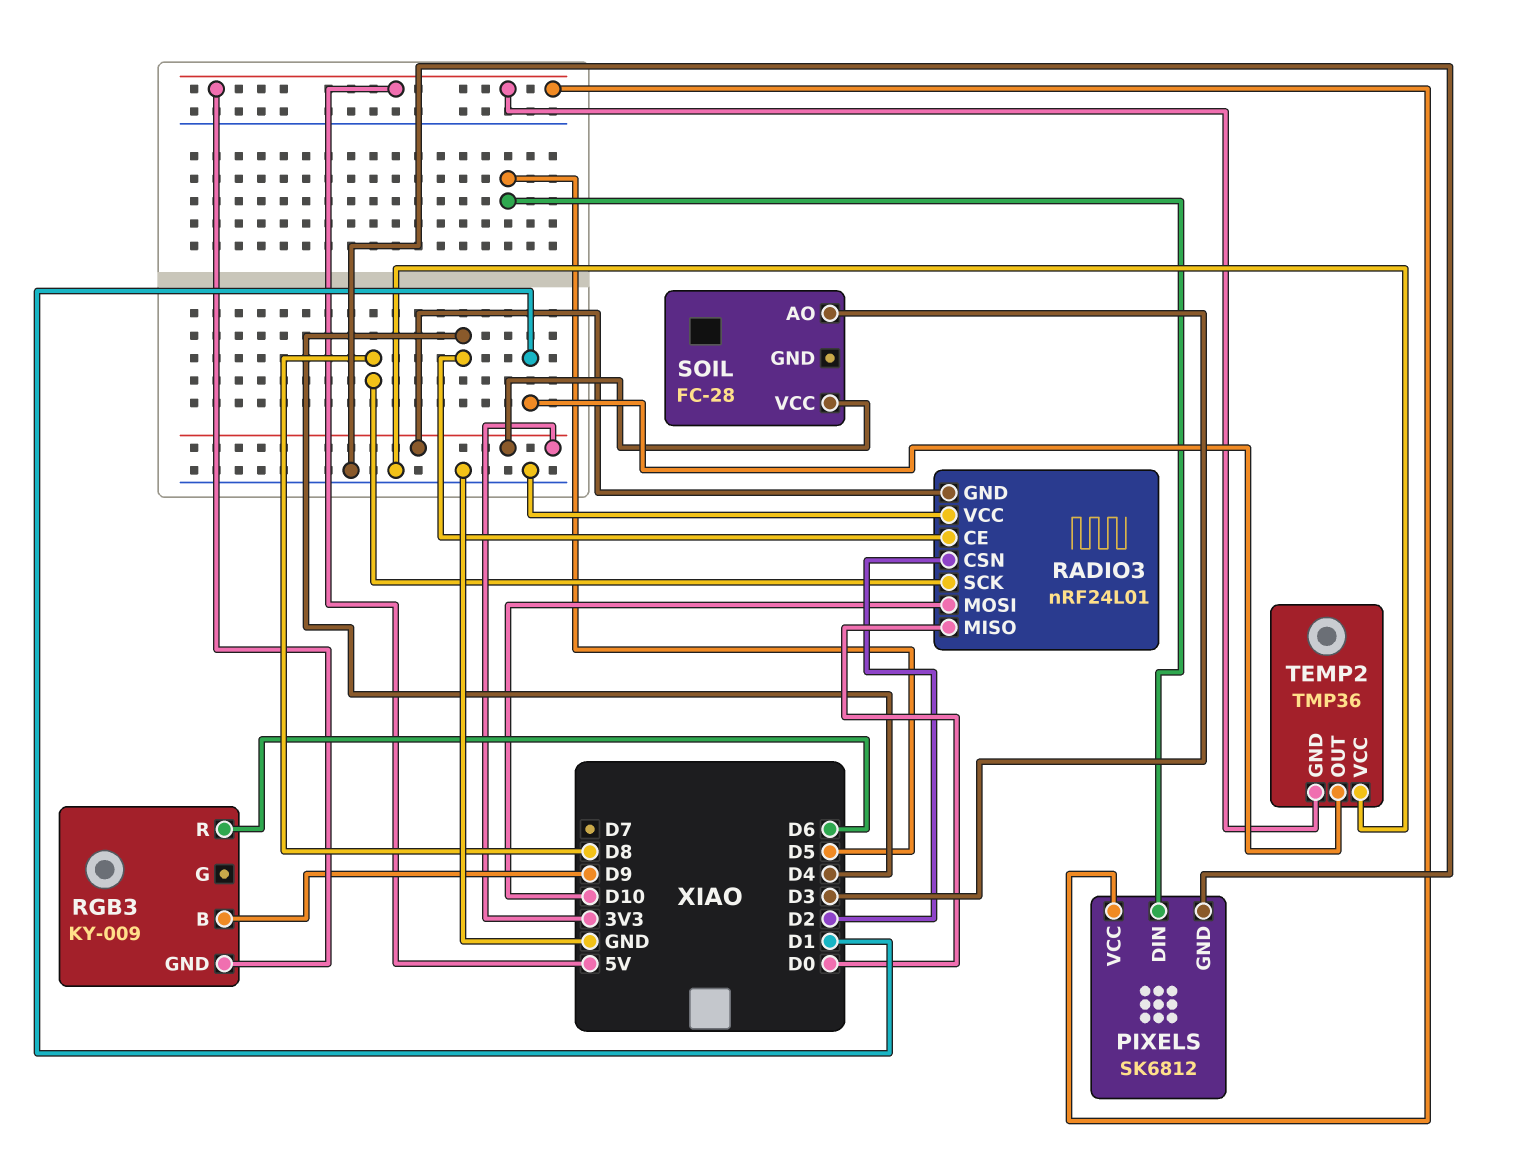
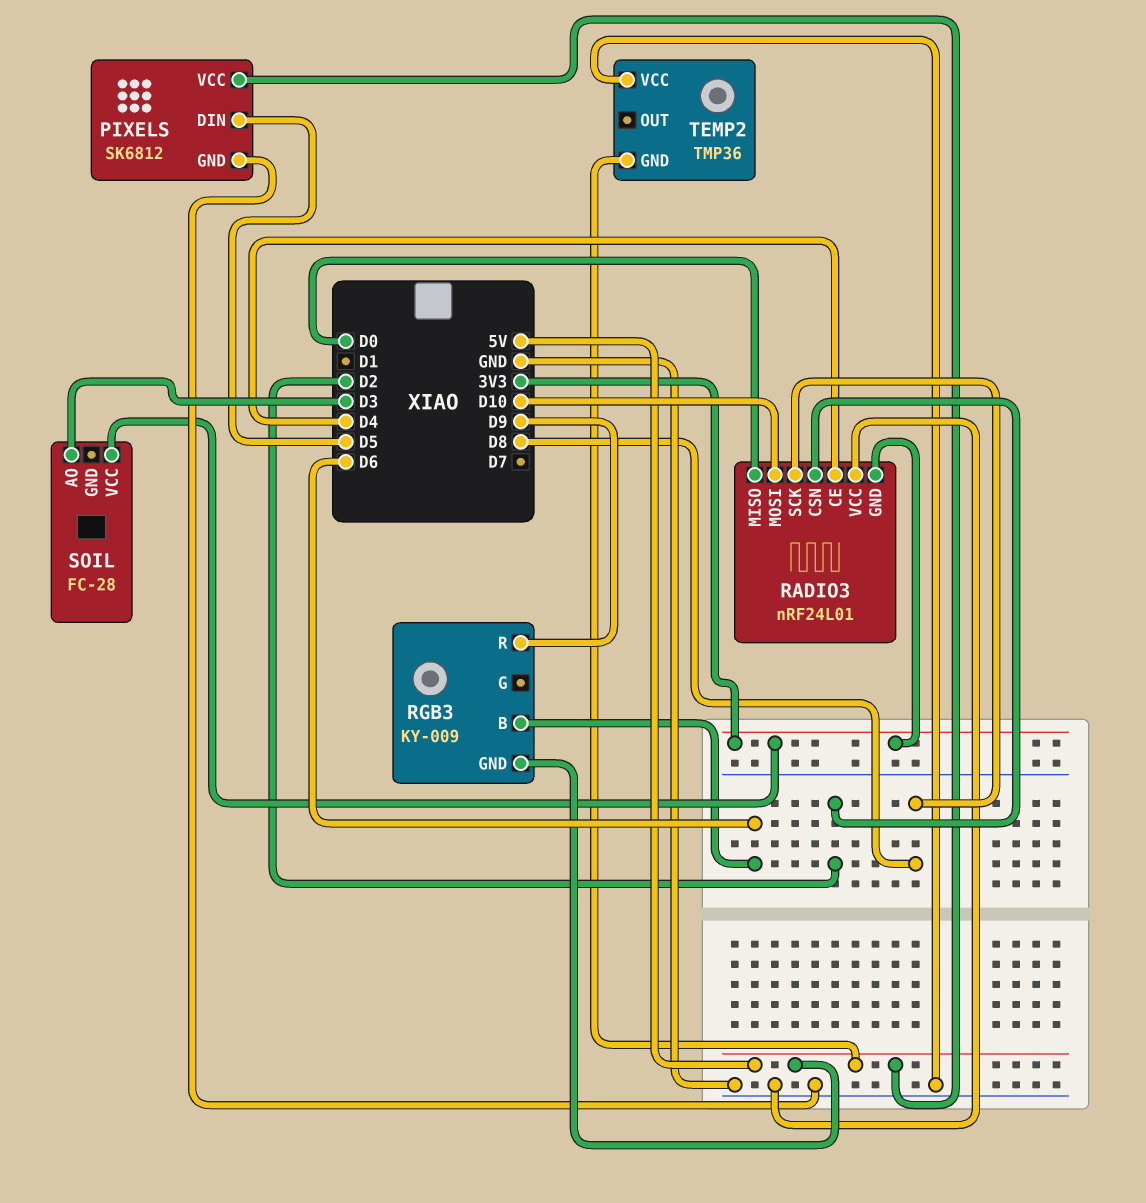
RGB3 pin B: D9 -> D6
RGB3 pin R: D6 -> D9
TEMP2 pin OUT: D1 -> none

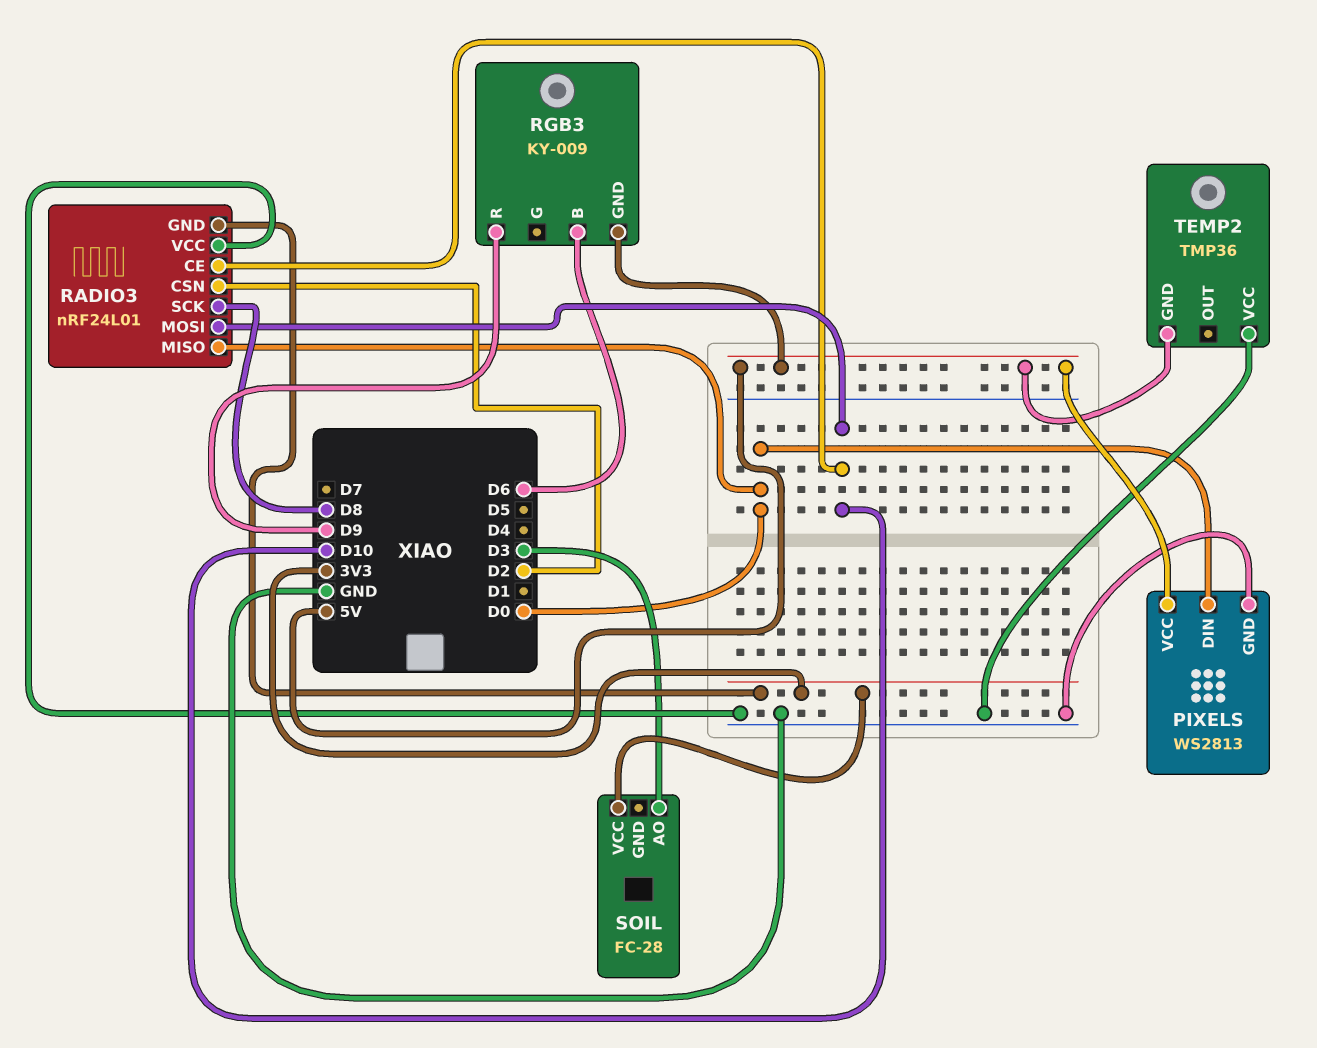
PIXELS: SK6812 -> WS2813
PIXELS pin DIN: D5 -> D0
RADIO3 pin CE: D4 -> D10

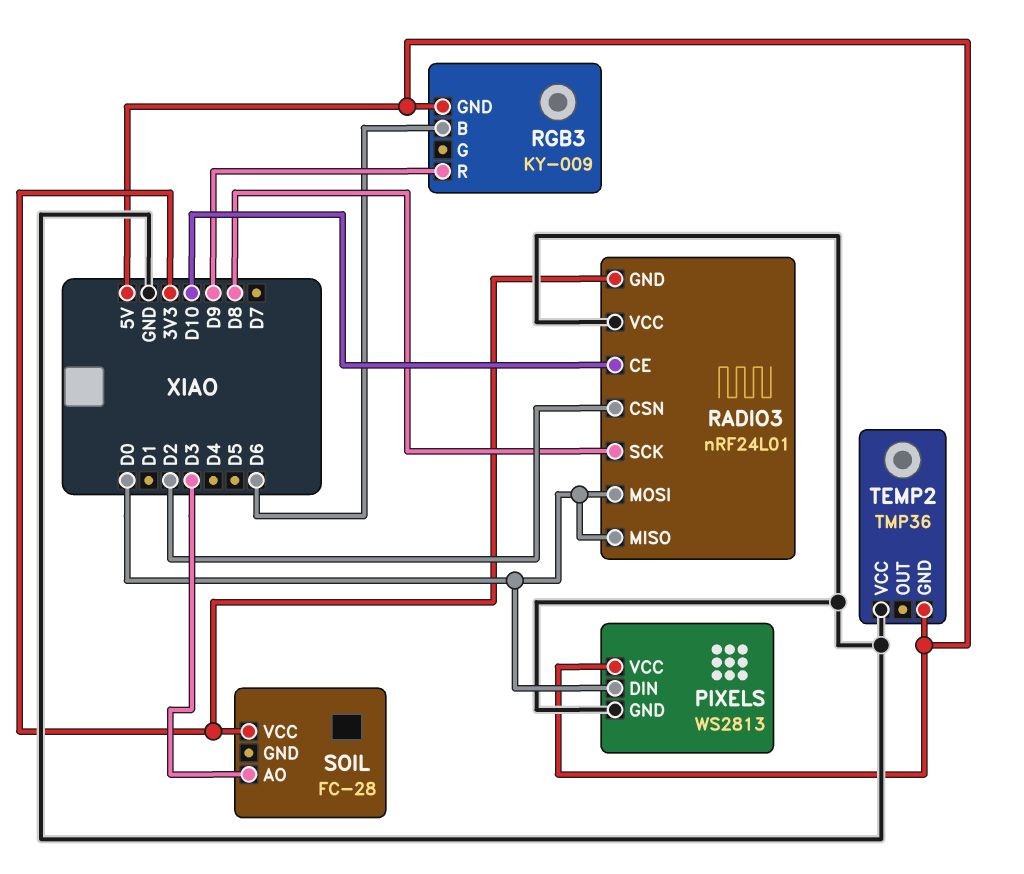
RADIO3 pin MOSI: D10 -> D0

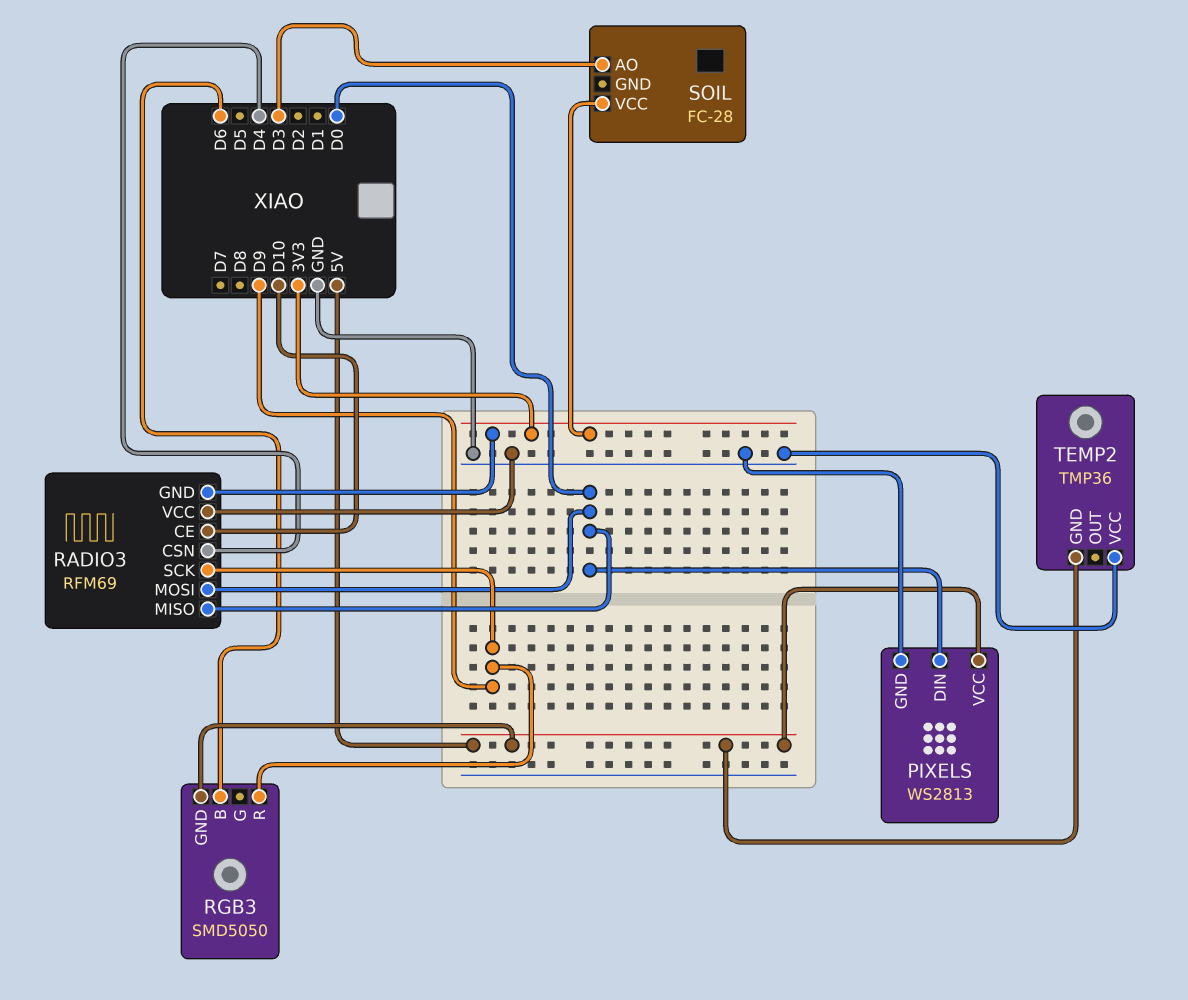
RADIO3: nRF24L01 -> RFM69
RADIO3 pin CSN: D2 -> D4
RADIO3 pin SCK: D8 -> D9
RGB3: KY-009 -> SMD5050

